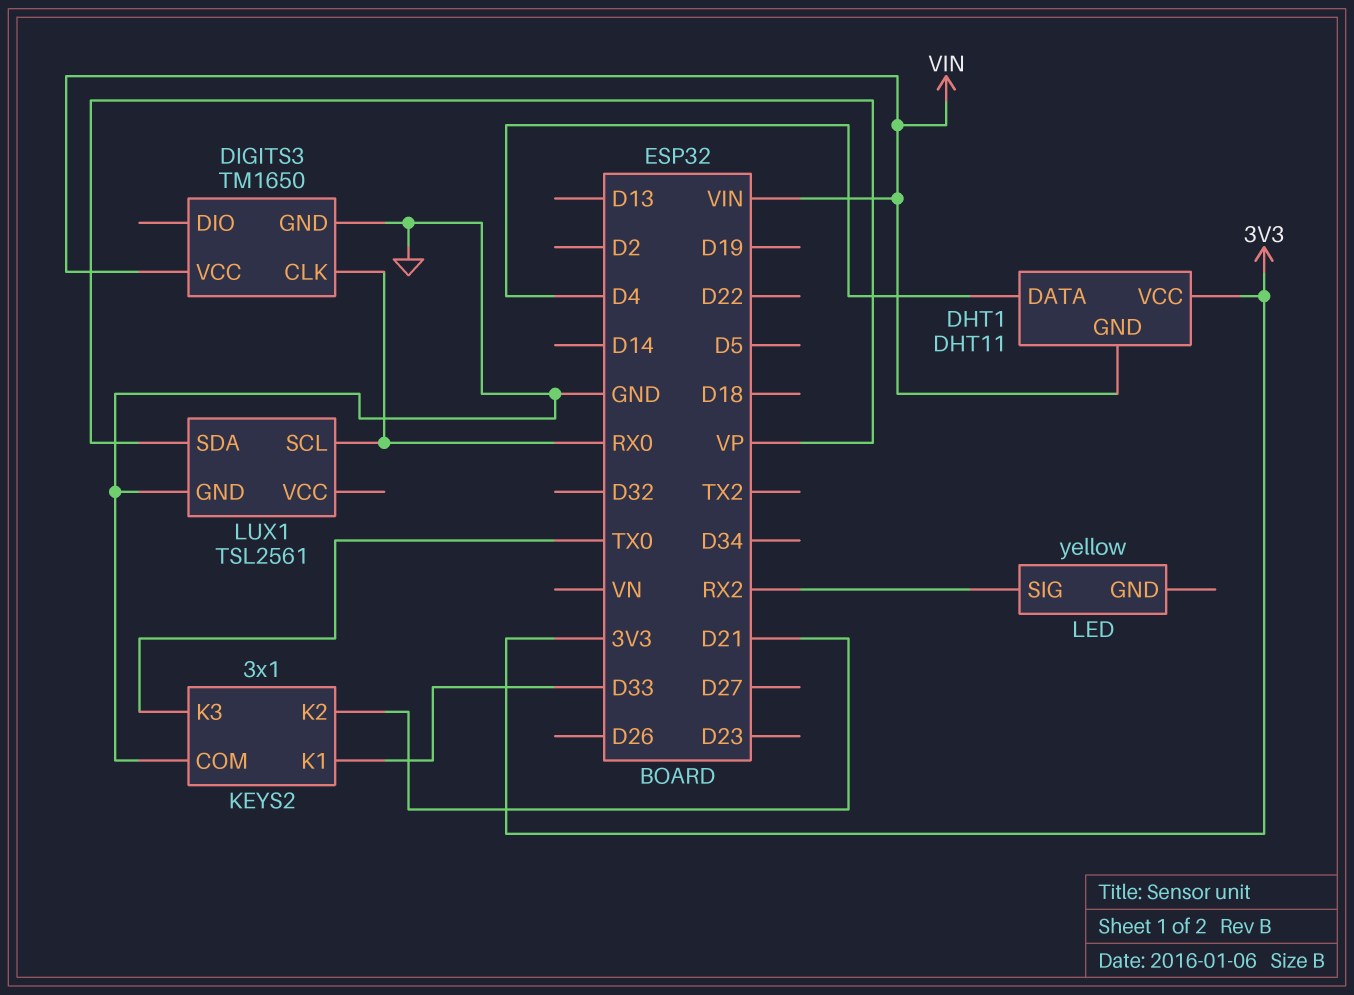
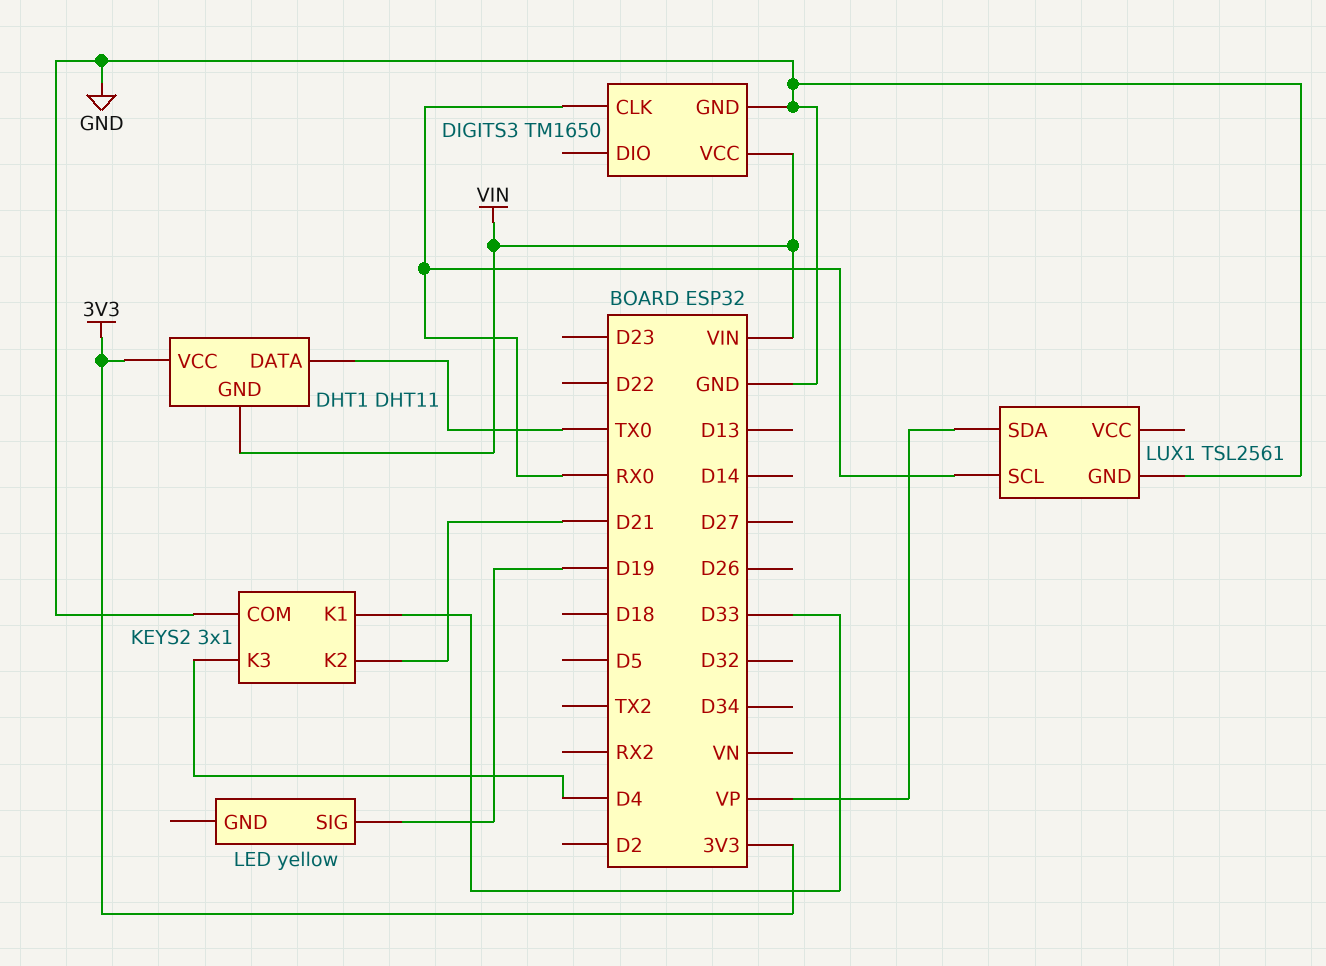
DHT1 pin DATA: D4 -> TX0
KEYS2 pin K3: TX0 -> D4
LED pin SIG: RX2 -> D19

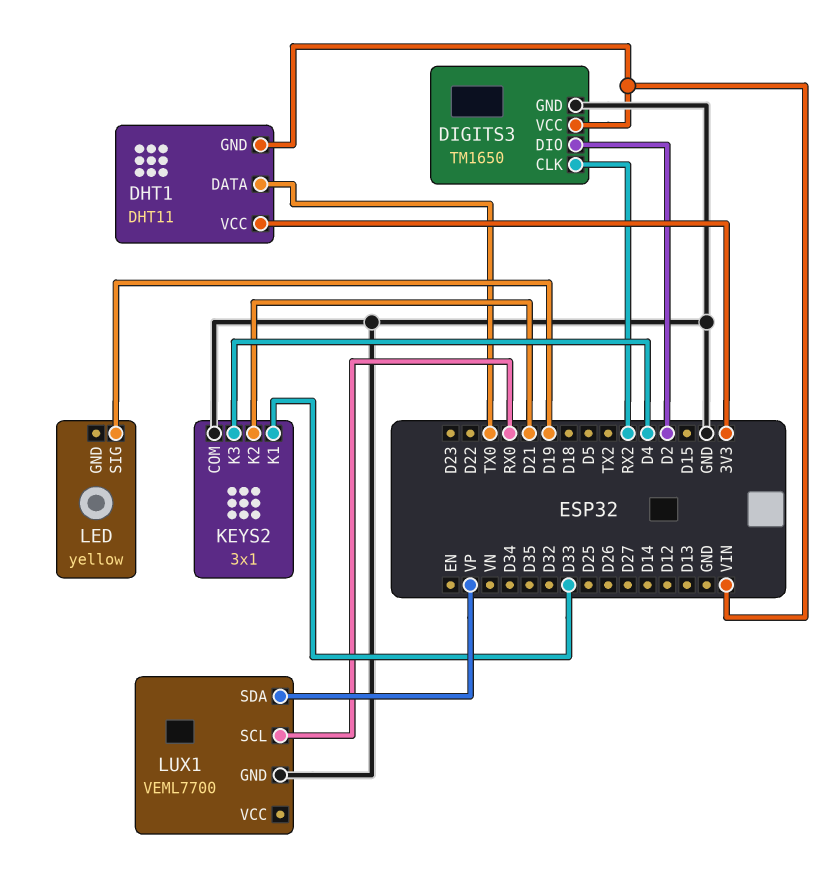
DIGITS3 pin CLK: RX0 -> RX2
DIGITS3 pin DIO: none -> D2
LUX1: TSL2561 -> VEML7700

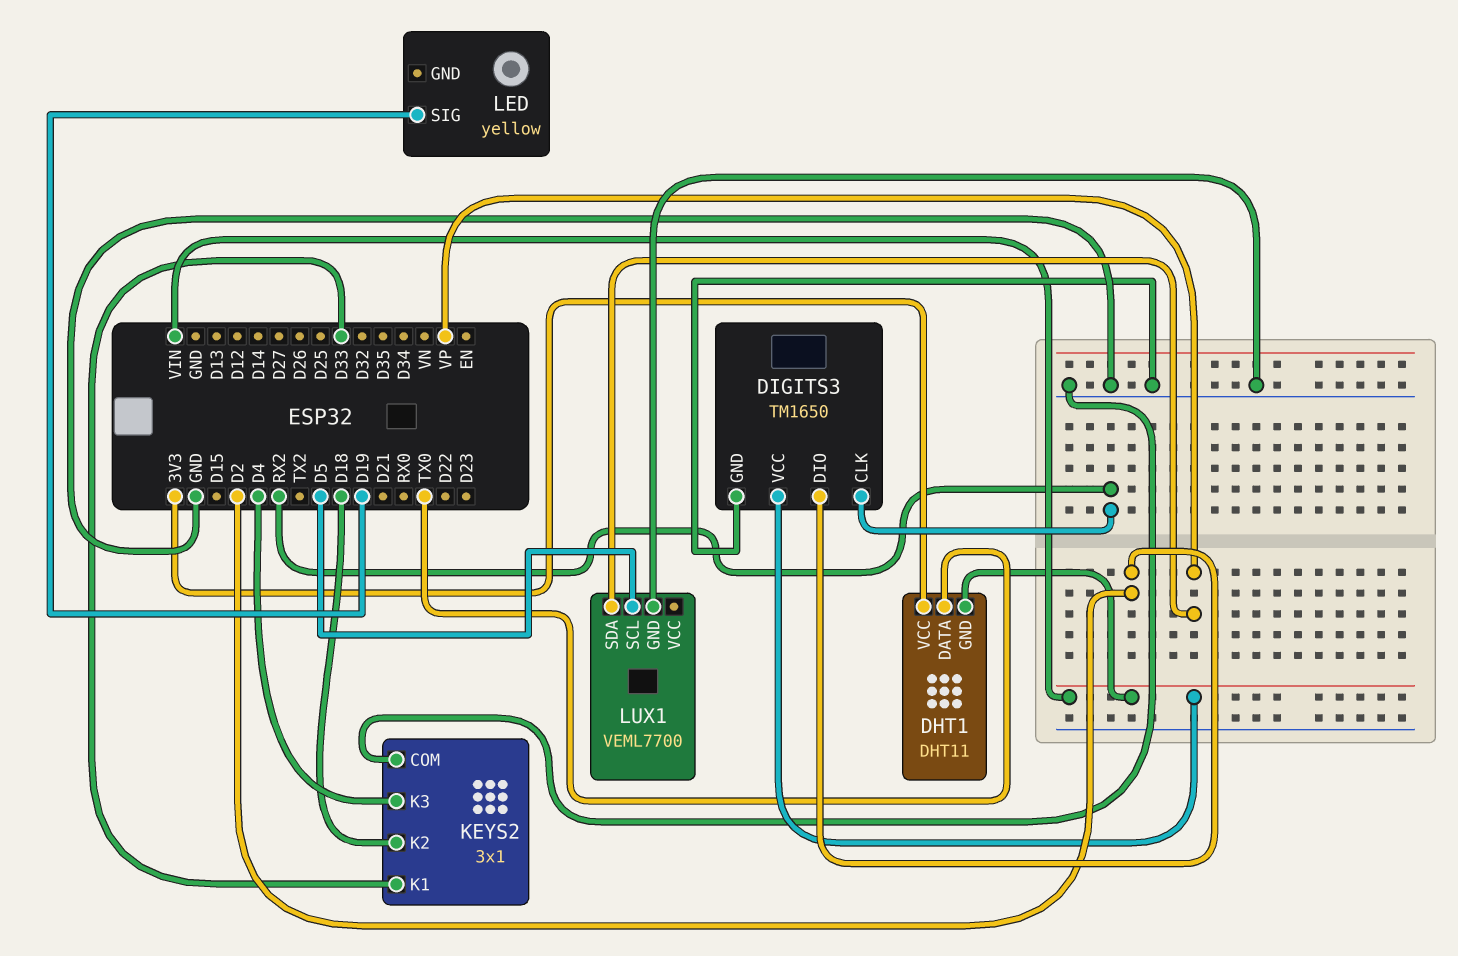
KEYS2 pin K2: D21 -> D18
LUX1 pin SCL: RX0 -> D5

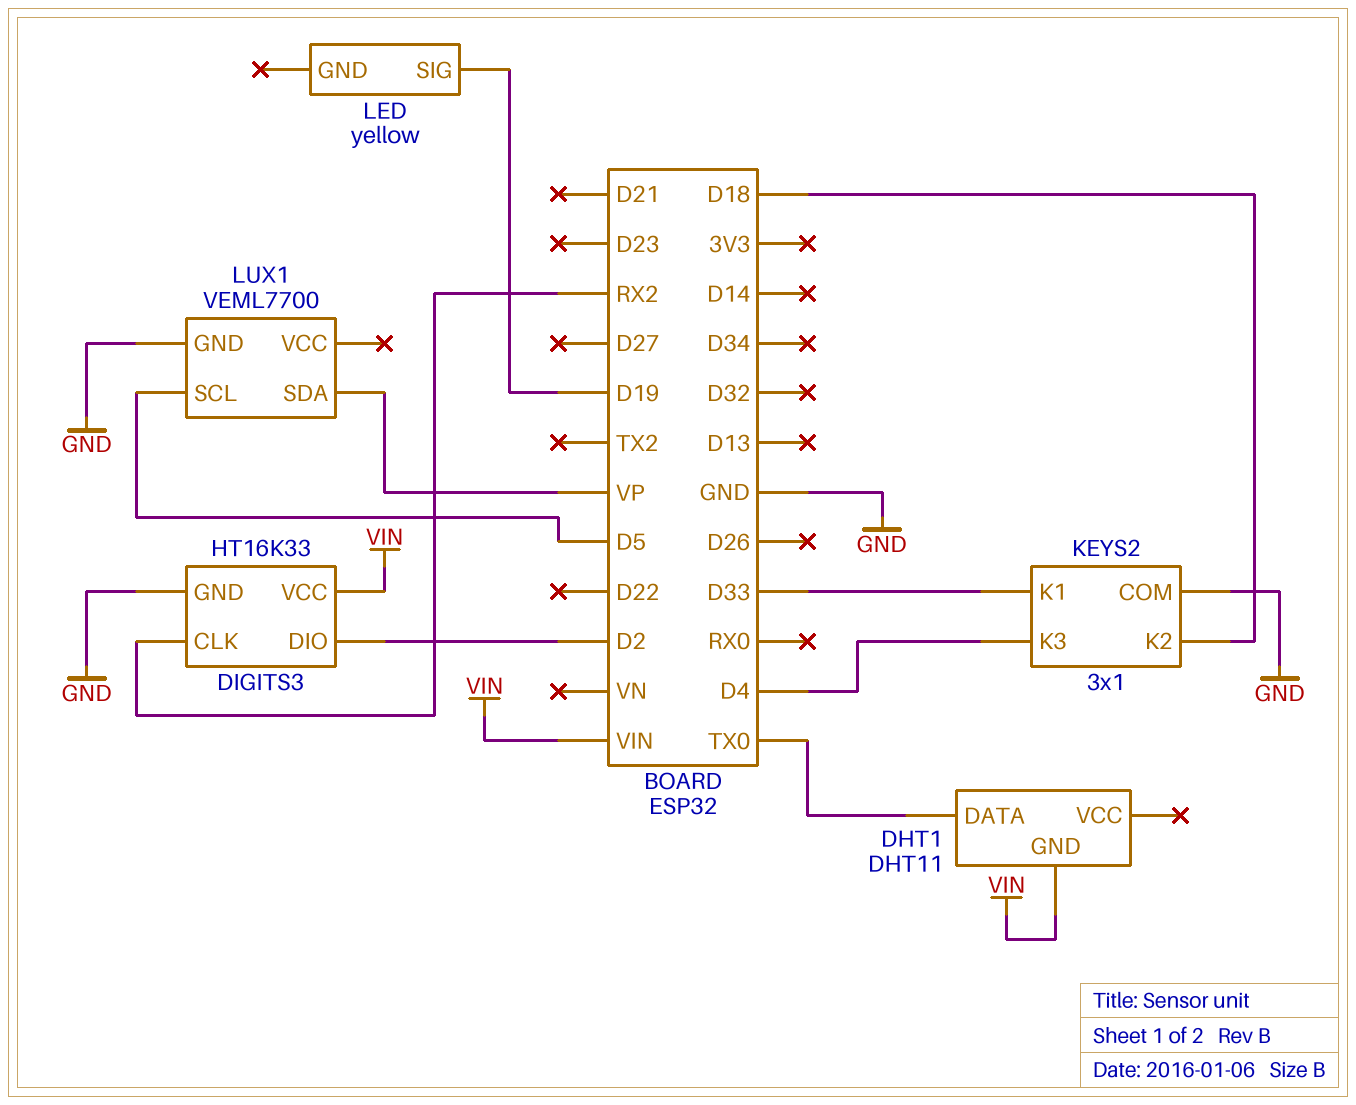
DHT1 pin VCC: 3V3 -> none
DIGITS3: TM1650 -> HT16K33

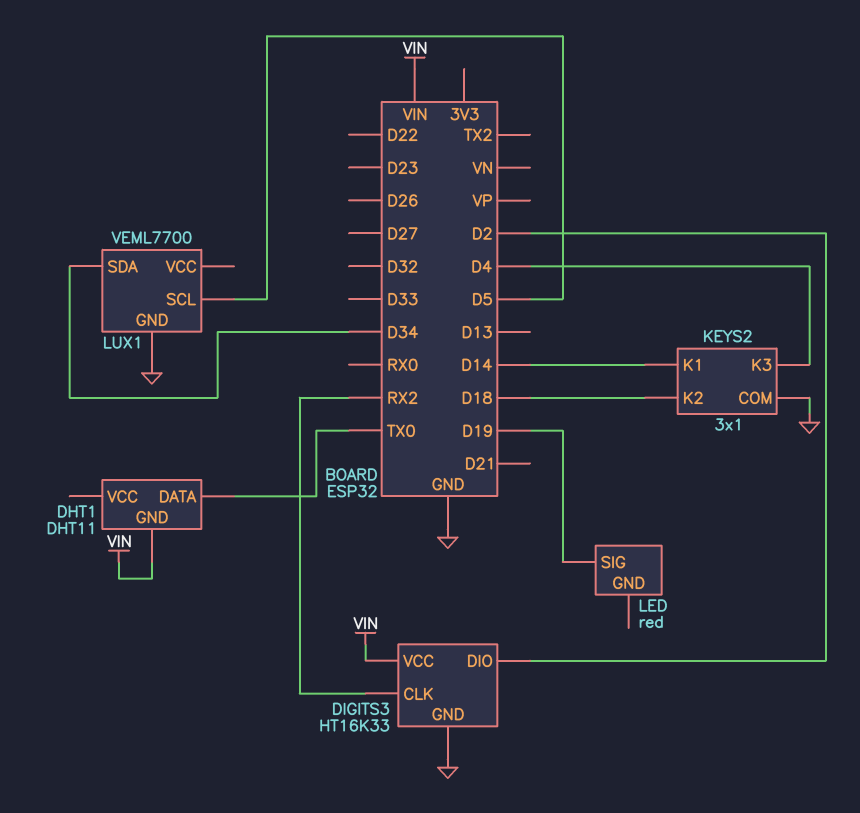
KEYS2 pin K1: D33 -> D14
LED: yellow -> red
LUX1 pin SDA: VP -> D34

